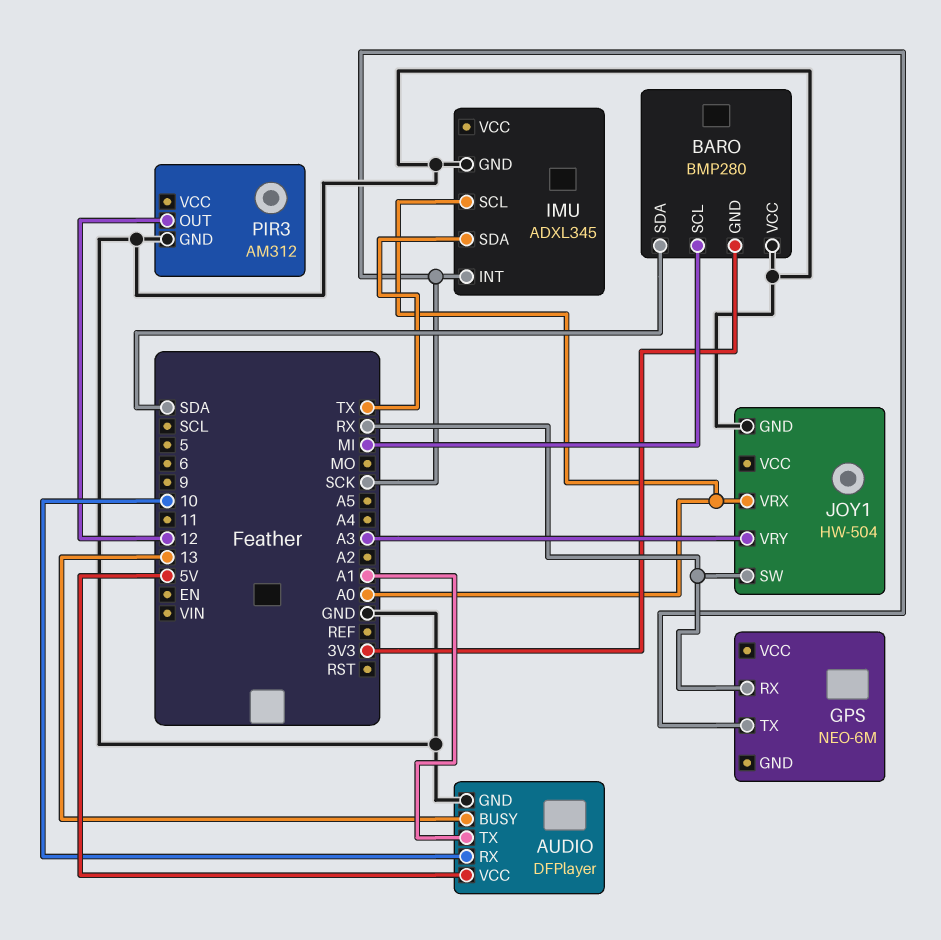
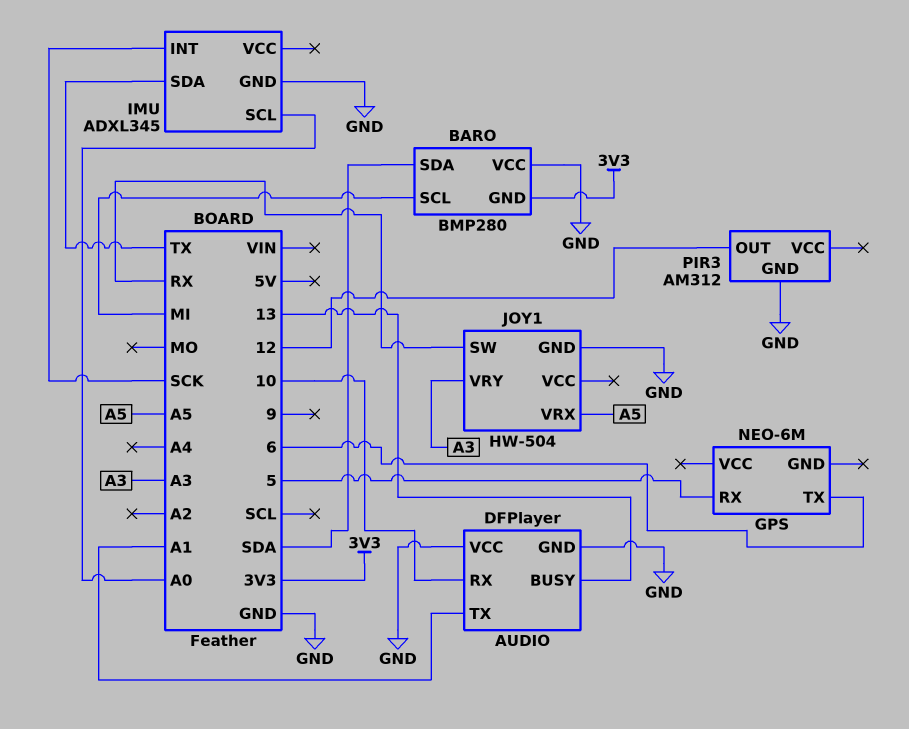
AUDIO pin VCC: 5V -> GND
GPS pin RX: RX -> 5
GPS pin TX: SCK -> 6
JOY1 pin VRX: A0 -> A5

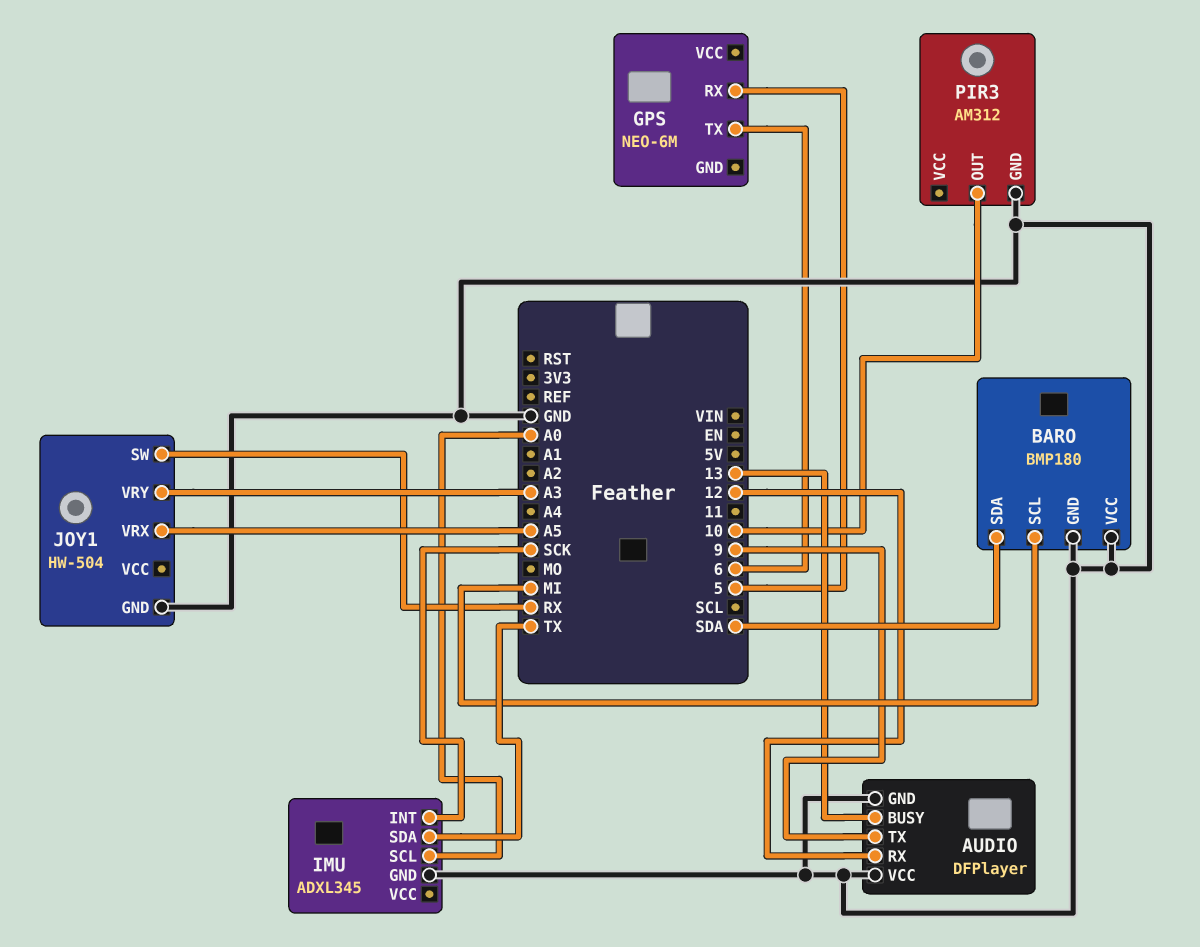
AUDIO pin RX: 10 -> 12
AUDIO pin TX: A1 -> 9
BARO: BMP280 -> BMP180
BARO pin GND: 3V3 -> GND
PIR3 pin OUT: 12 -> 10

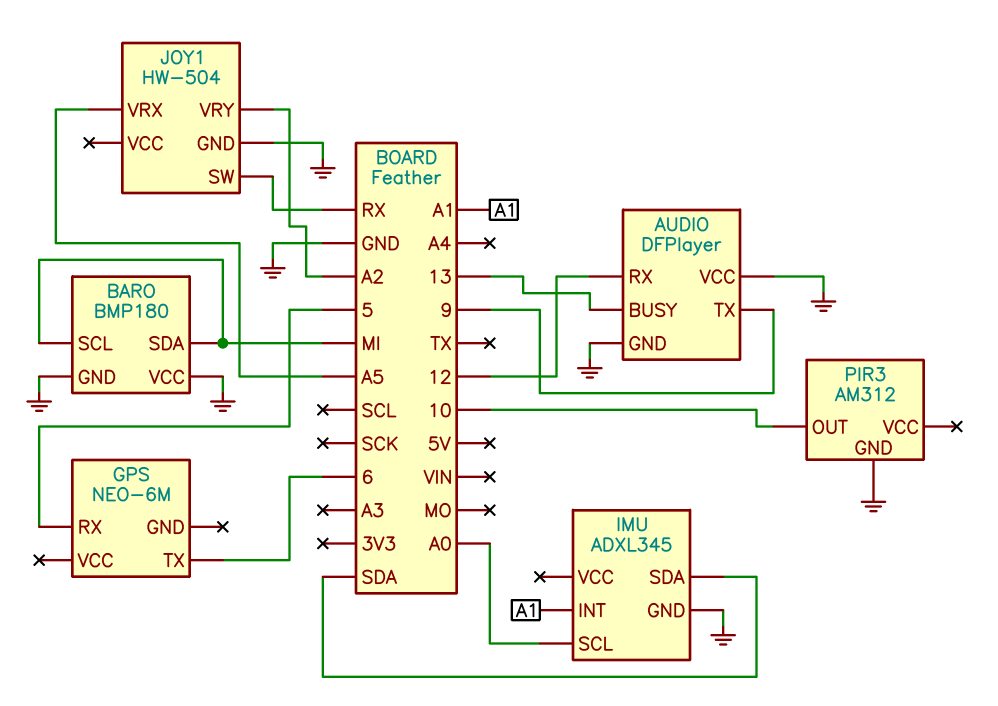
BARO pin SDA: SDA -> MI
IMU pin INT: SCK -> A1
IMU pin SDA: TX -> SDA
JOY1 pin VRY: A3 -> A2

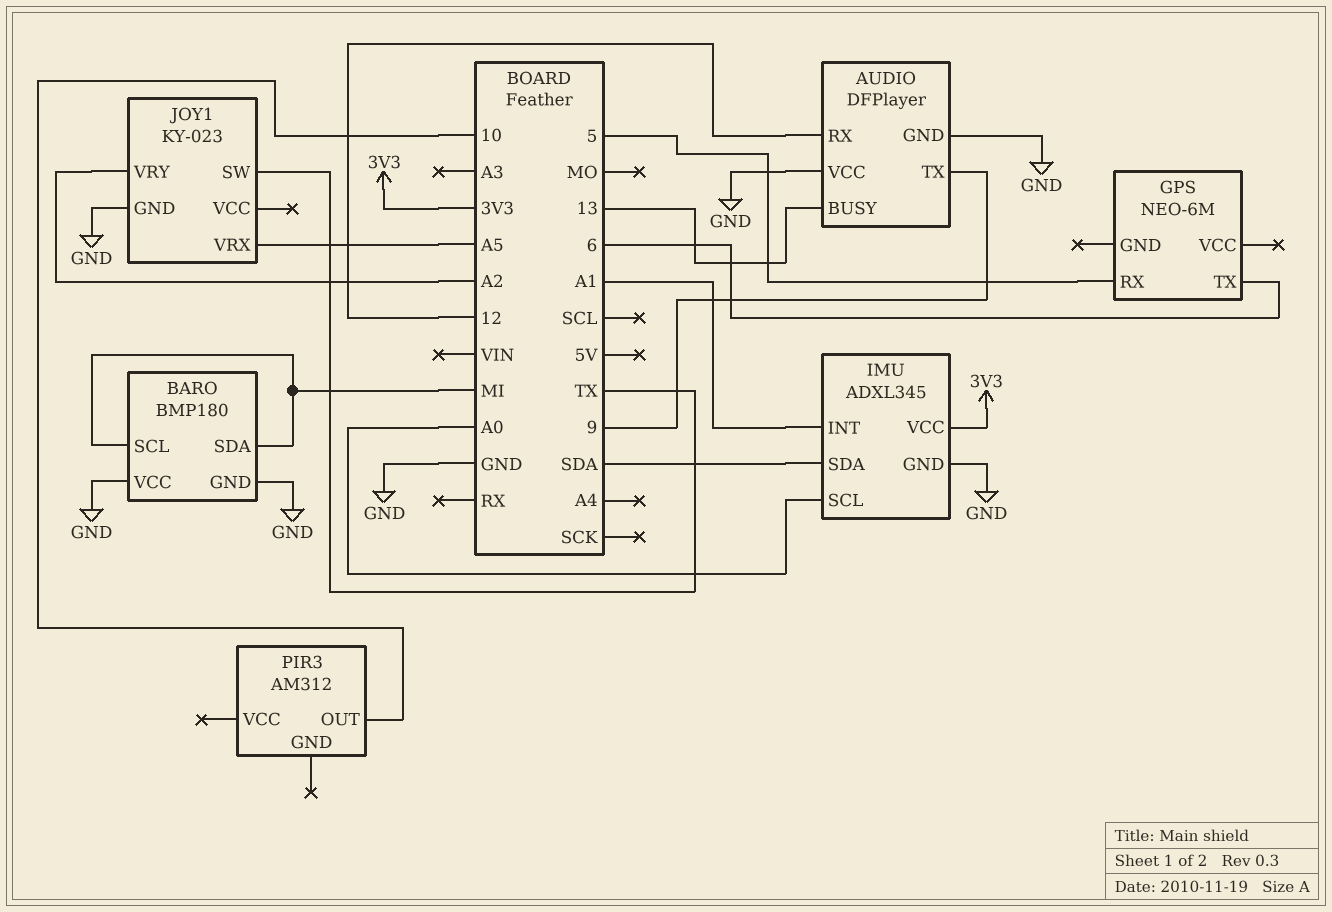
IMU pin VCC: none -> 3V3
JOY1: HW-504 -> KY-023
JOY1 pin SW: RX -> TX
PIR3 pin GND: GND -> none

